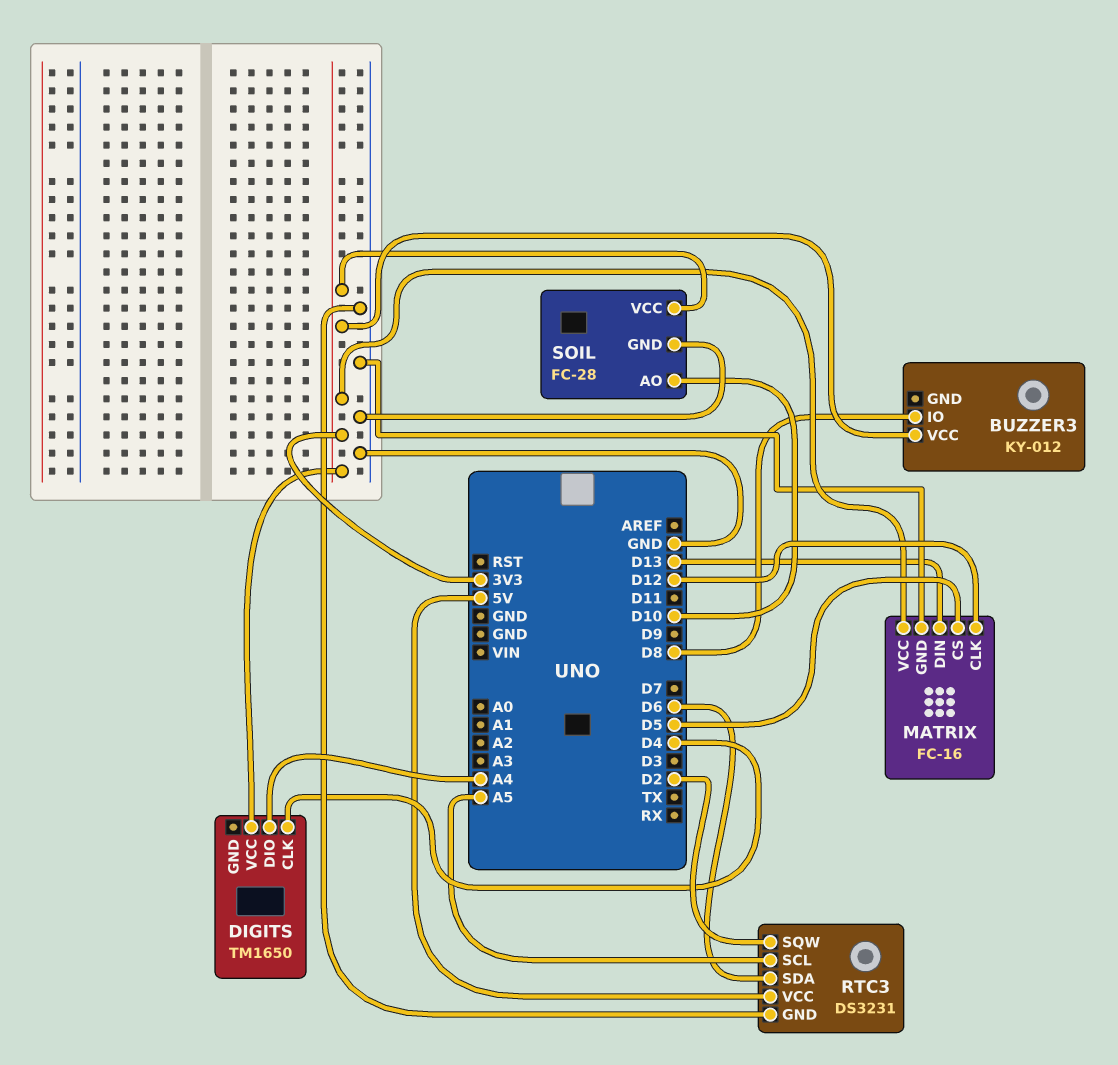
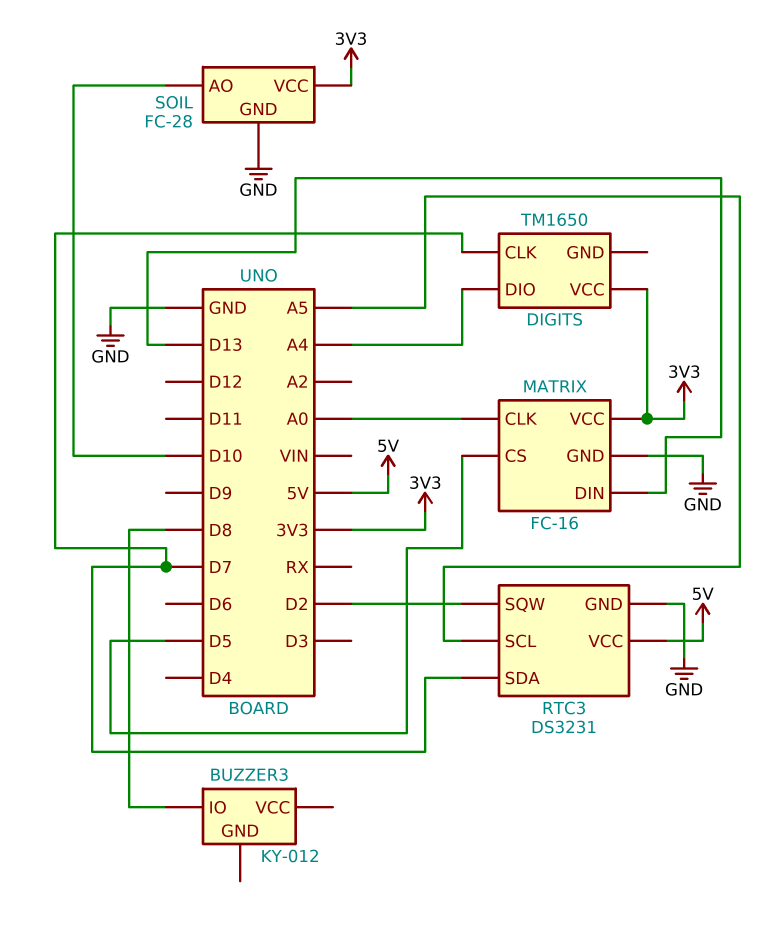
BUZZER3 pin VCC: 3V3 -> none
DIGITS pin CLK: D4 -> D7
MATRIX pin CLK: D12 -> A0
RTC3 pin SDA: D6 -> D7

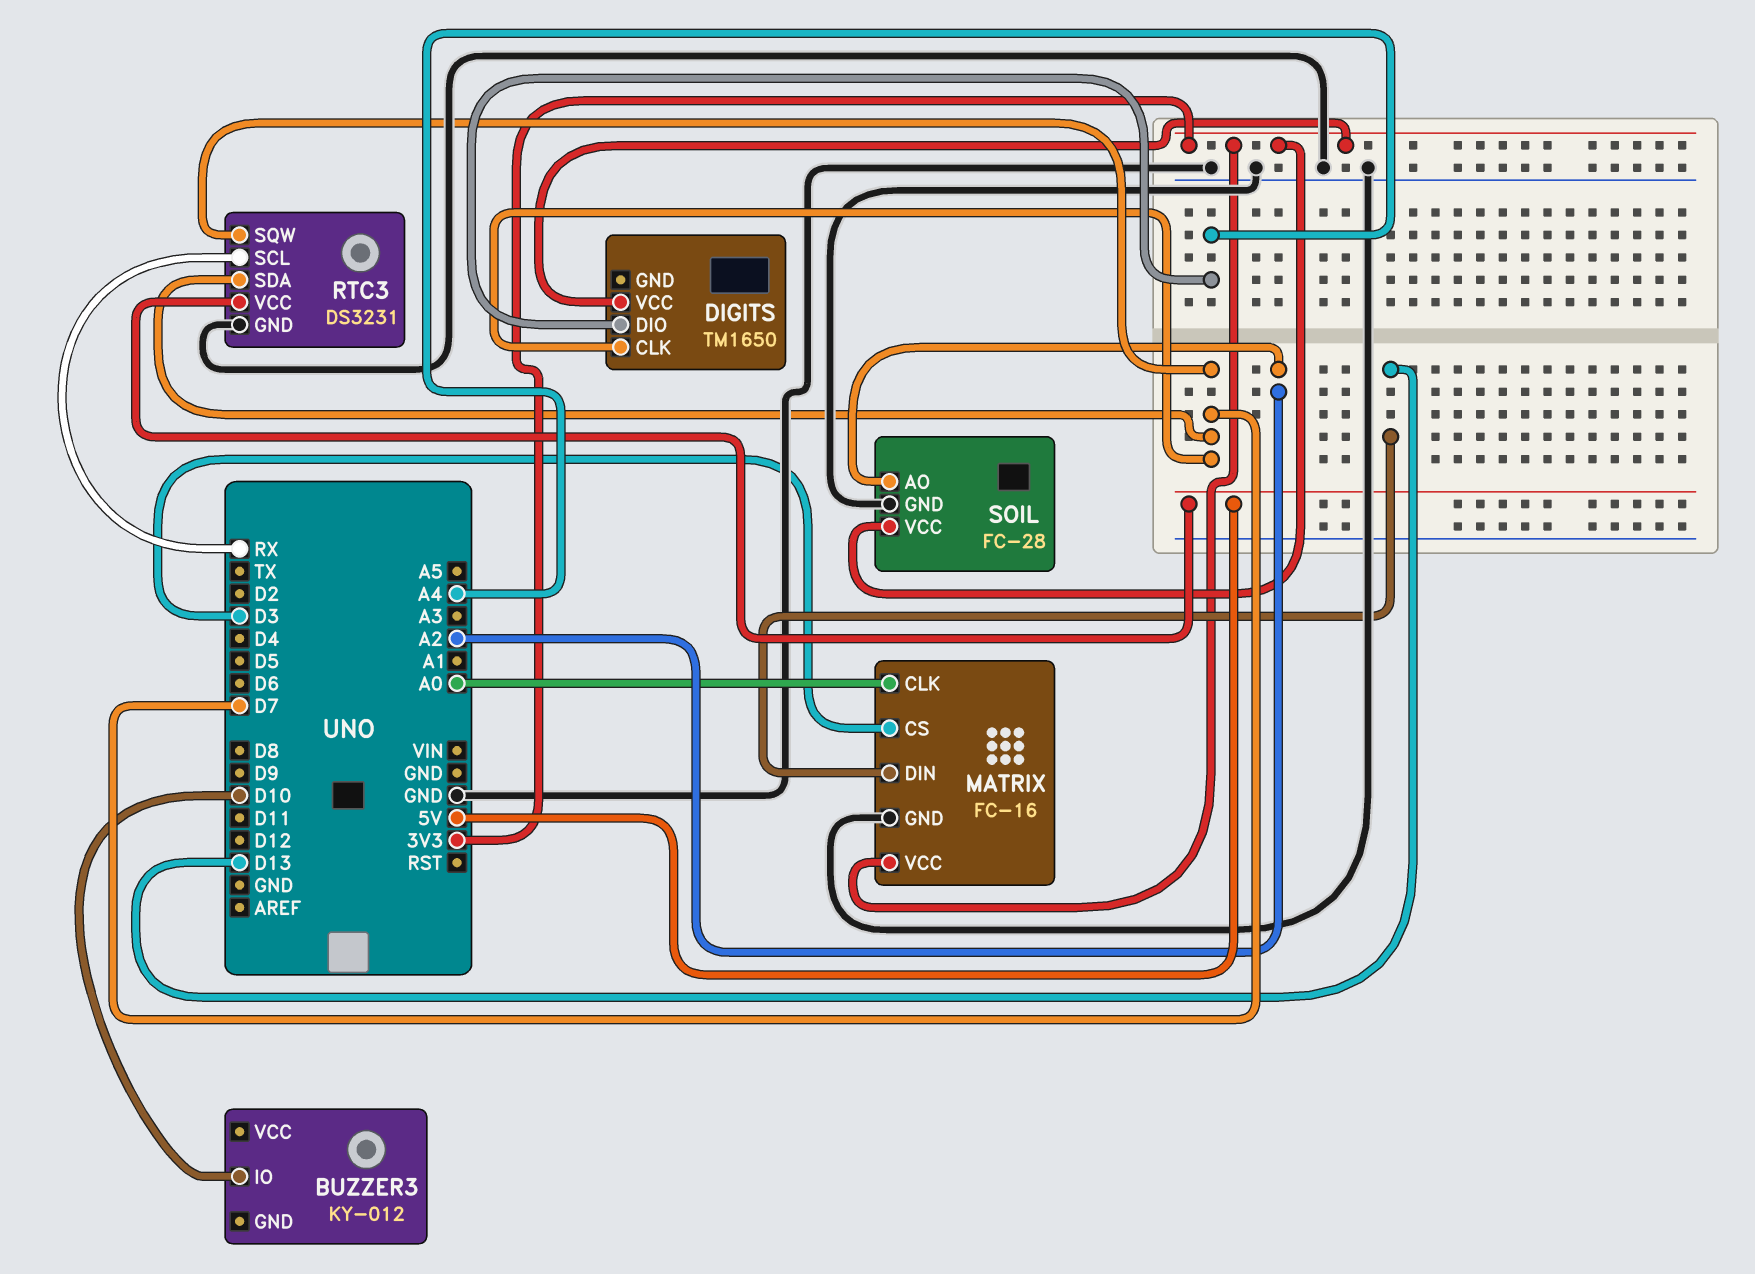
BUZZER3 pin IO: D8 -> D10
MATRIX pin CS: D5 -> D3
RTC3 pin SCL: A5 -> RX
RTC3 pin SQW: D2 -> D7
SOIL pin AO: D10 -> A2

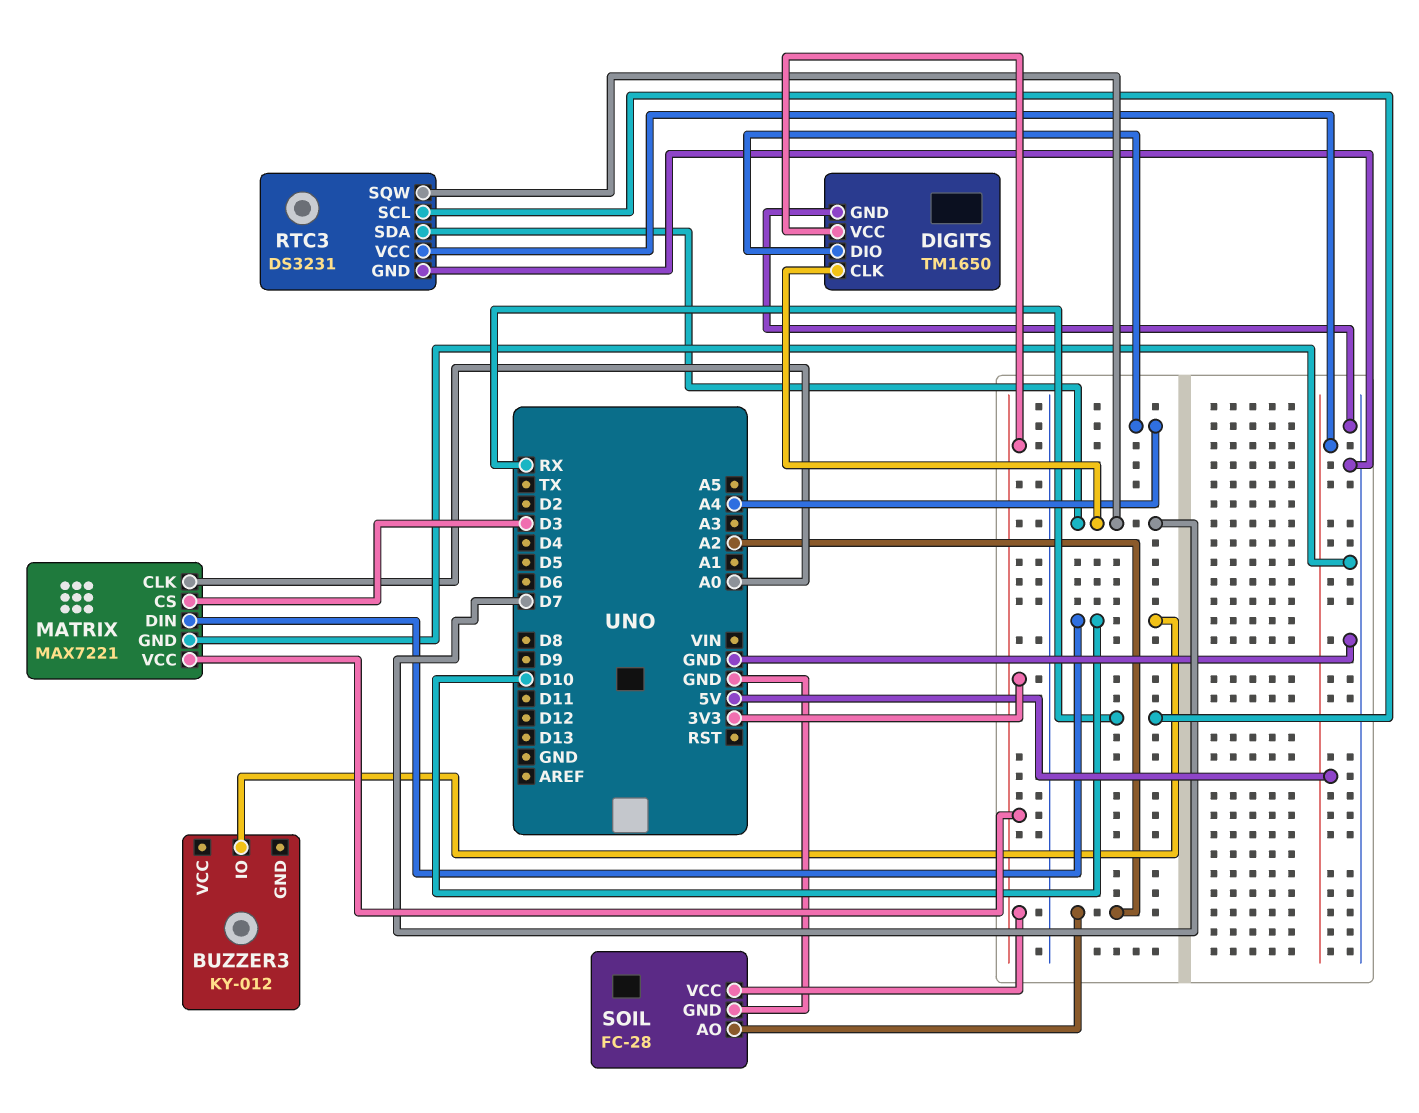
DIGITS pin GND: none -> GND
MATRIX: FC-16 -> MAX7221
MATRIX pin DIN: D13 -> D10

